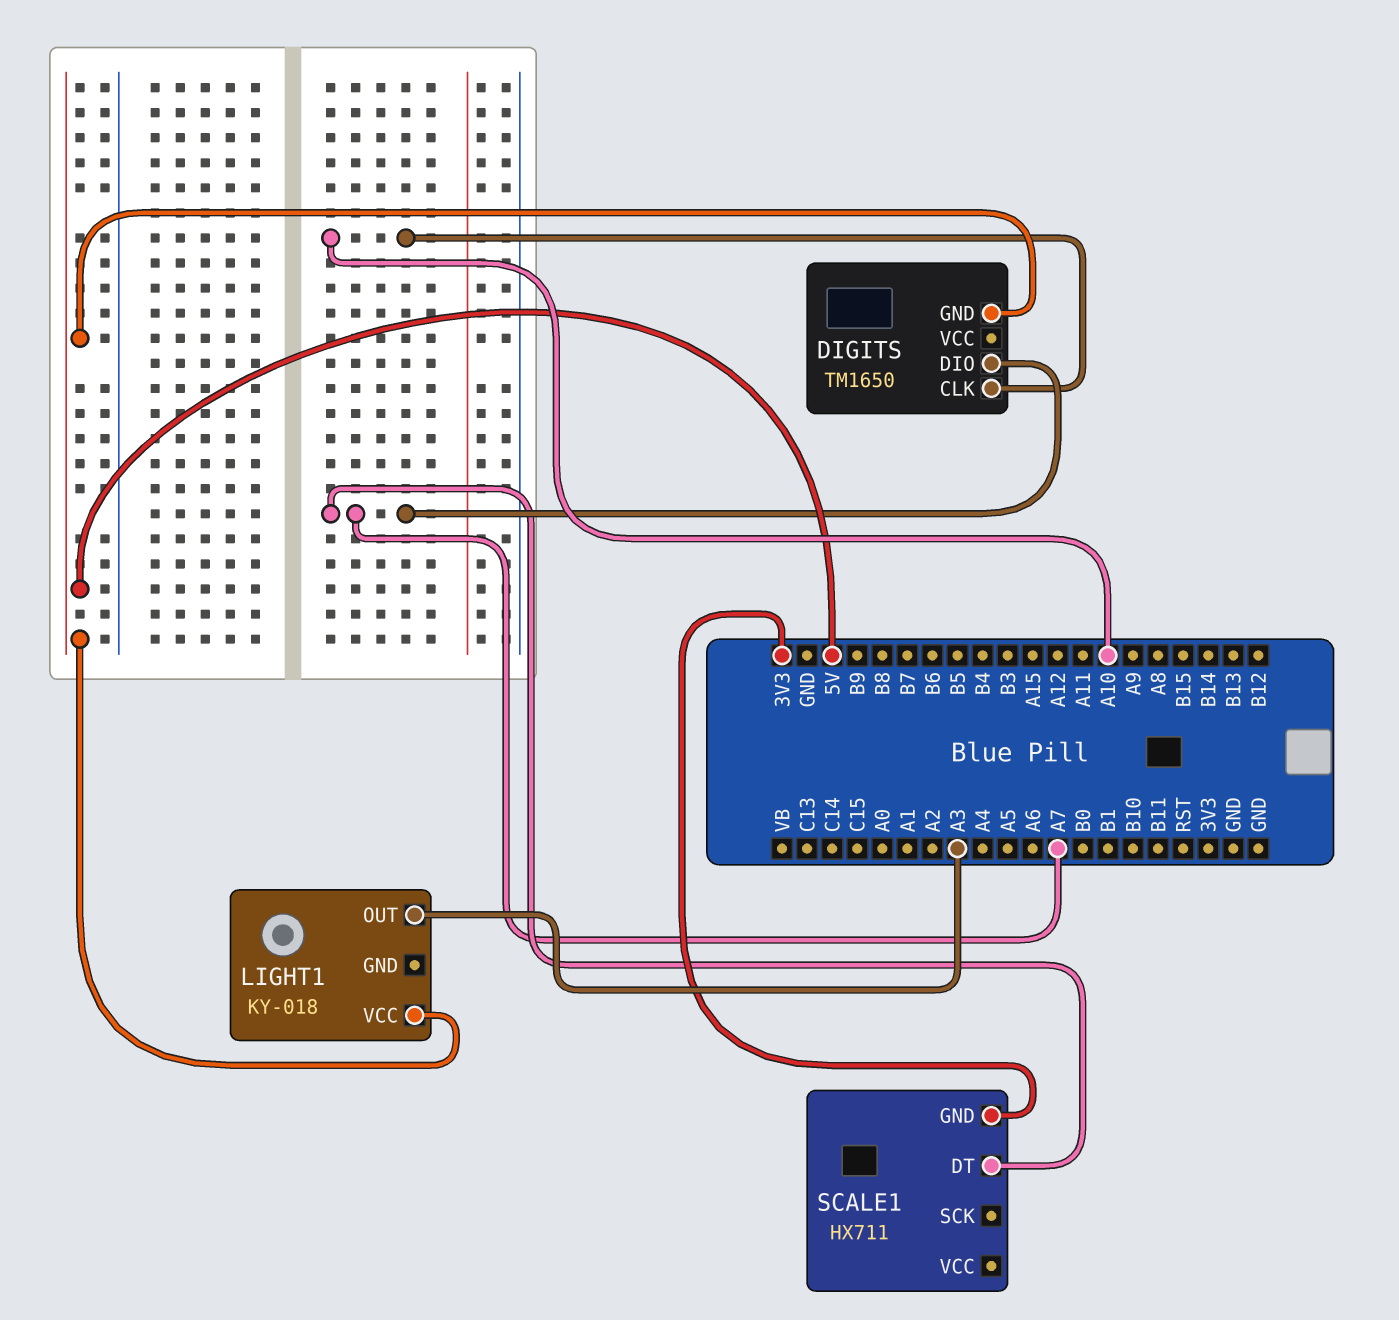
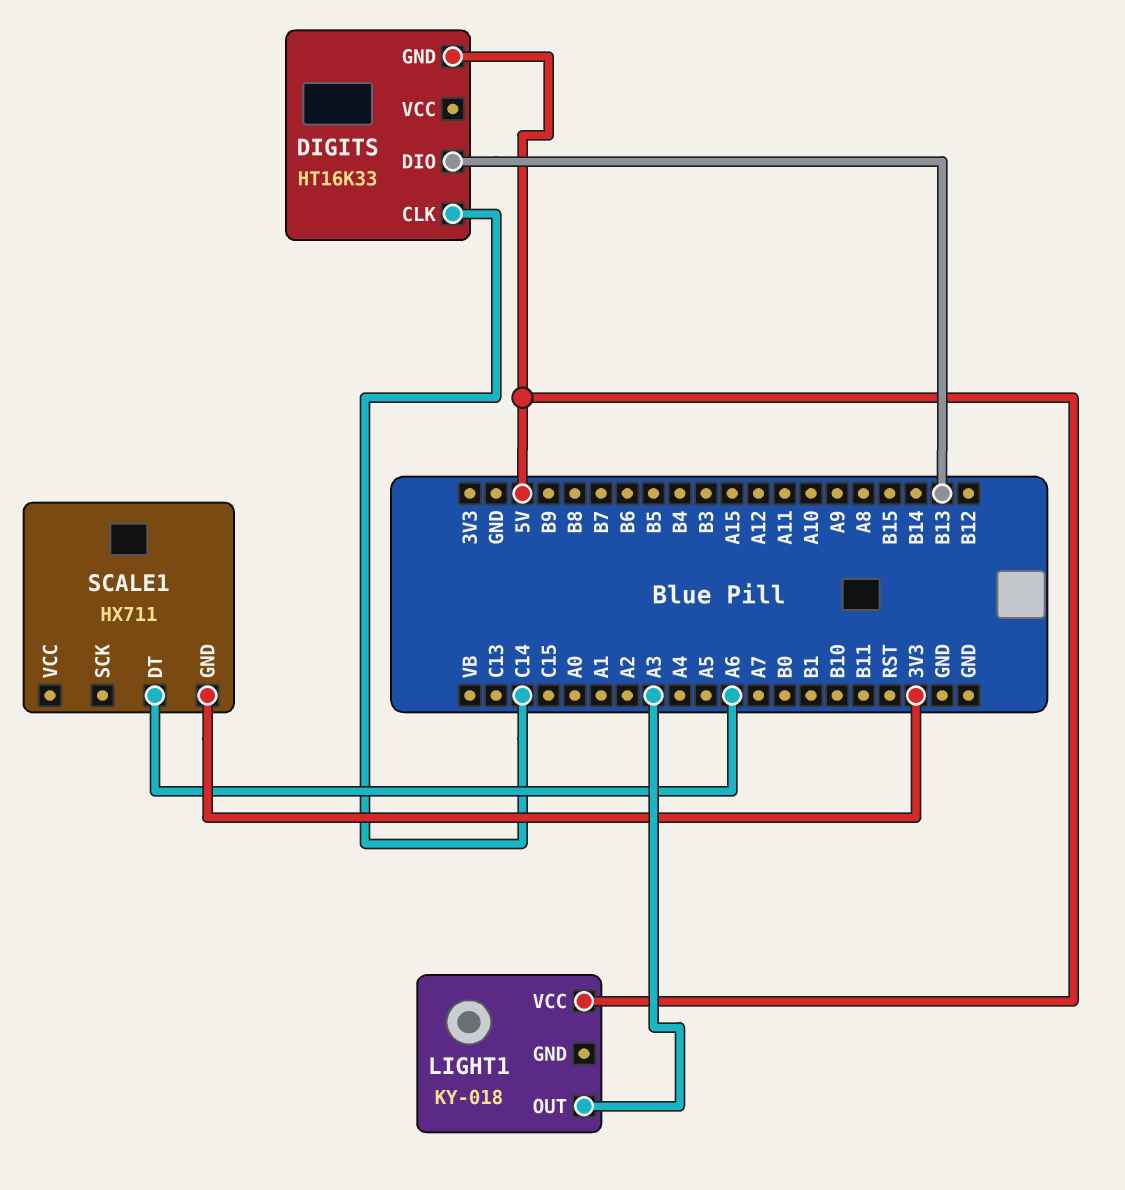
DIGITS: TM1650 -> HT16K33
DIGITS pin CLK: A10 -> C14
DIGITS pin DIO: A7 -> B13
SCALE1 pin DT: A7 -> A6

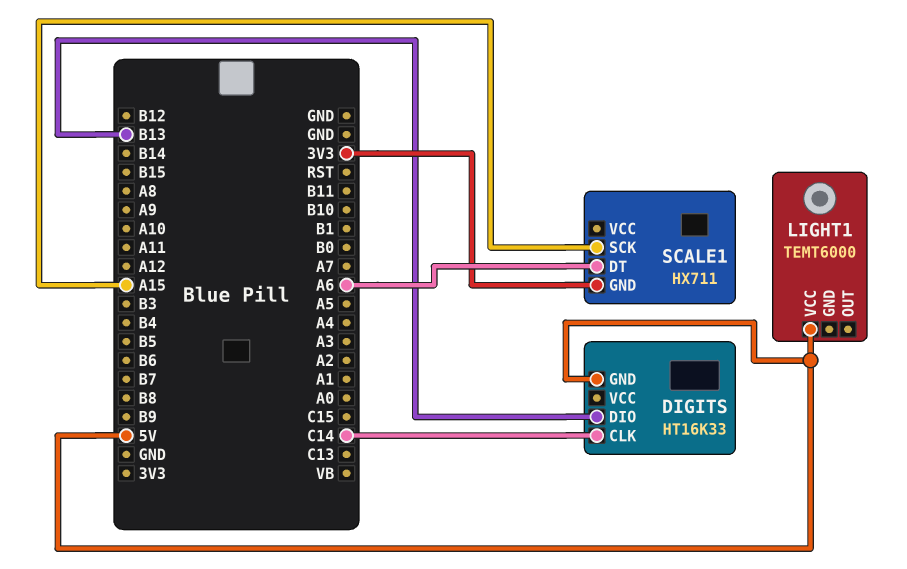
LIGHT1: KY-018 -> TEMT6000
LIGHT1 pin OUT: A3 -> none
SCALE1 pin SCK: none -> A15

